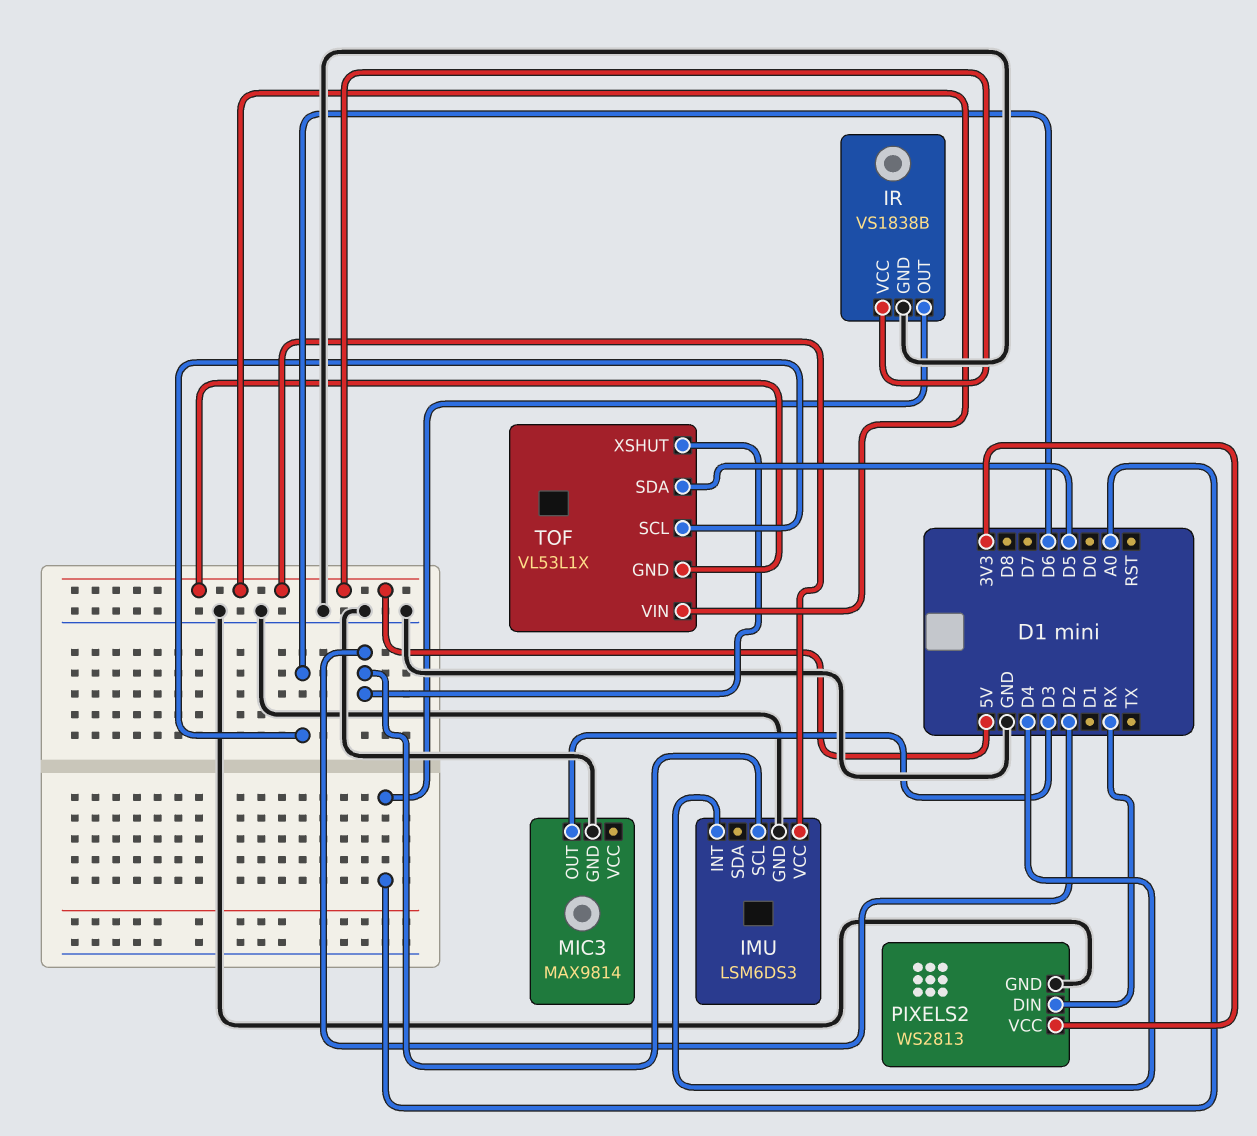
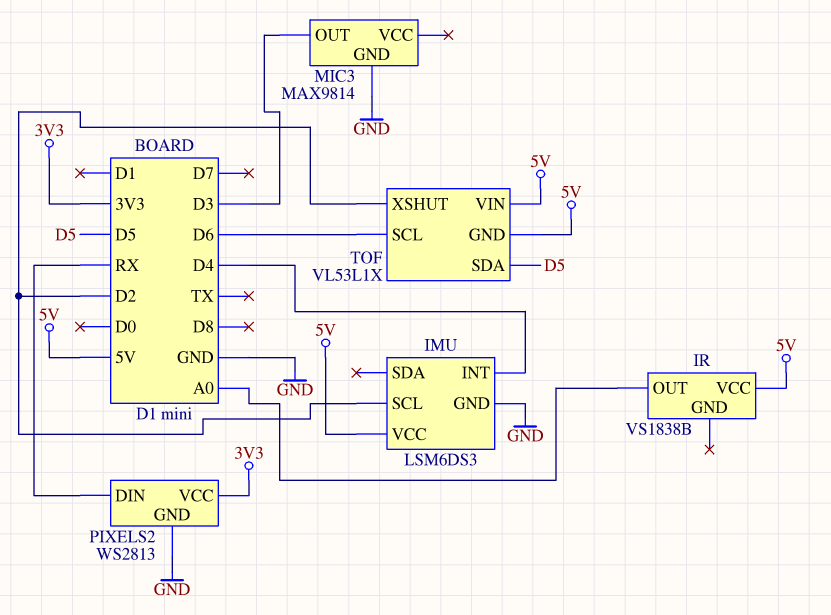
IR pin GND: GND -> none

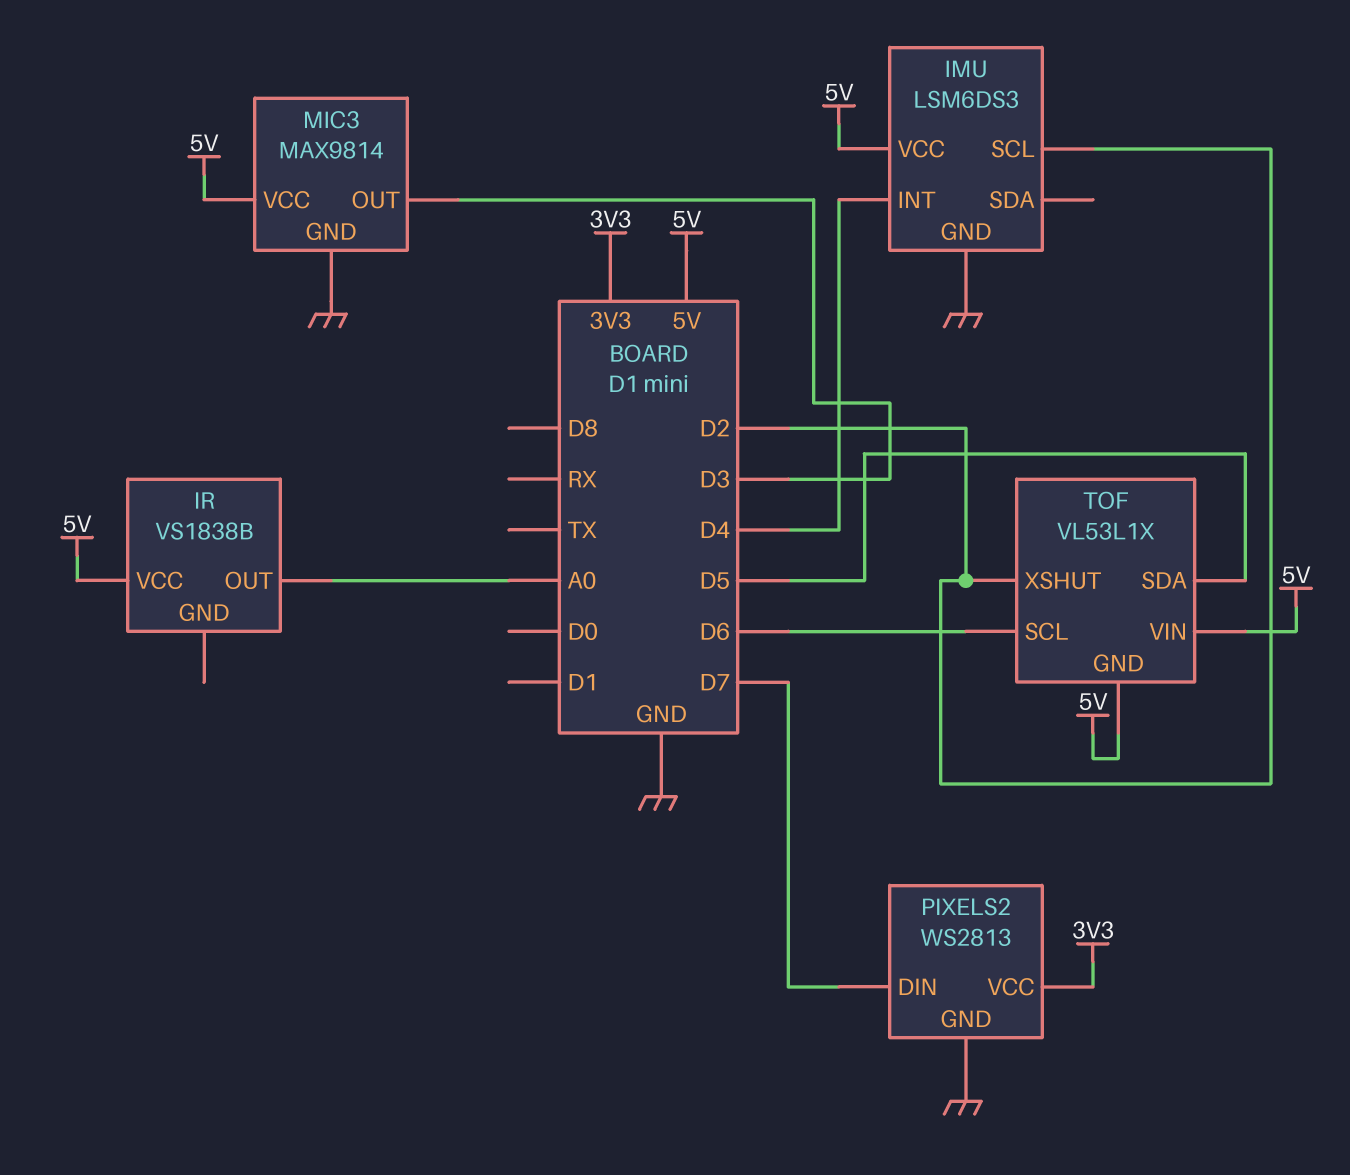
MIC3 pin VCC: none -> 5V
PIXELS2 pin DIN: RX -> D7

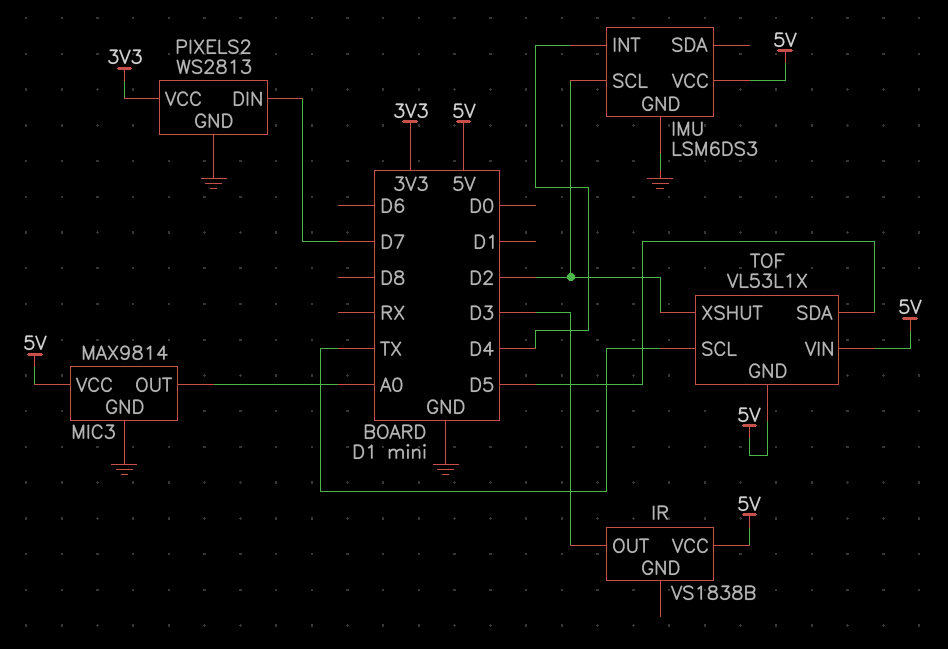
IR pin OUT: A0 -> D3
MIC3 pin OUT: D3 -> A0
TOF pin SCL: D6 -> TX

